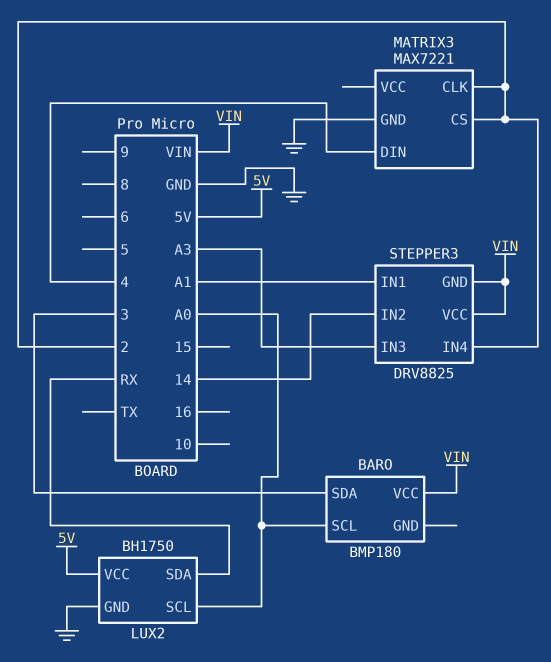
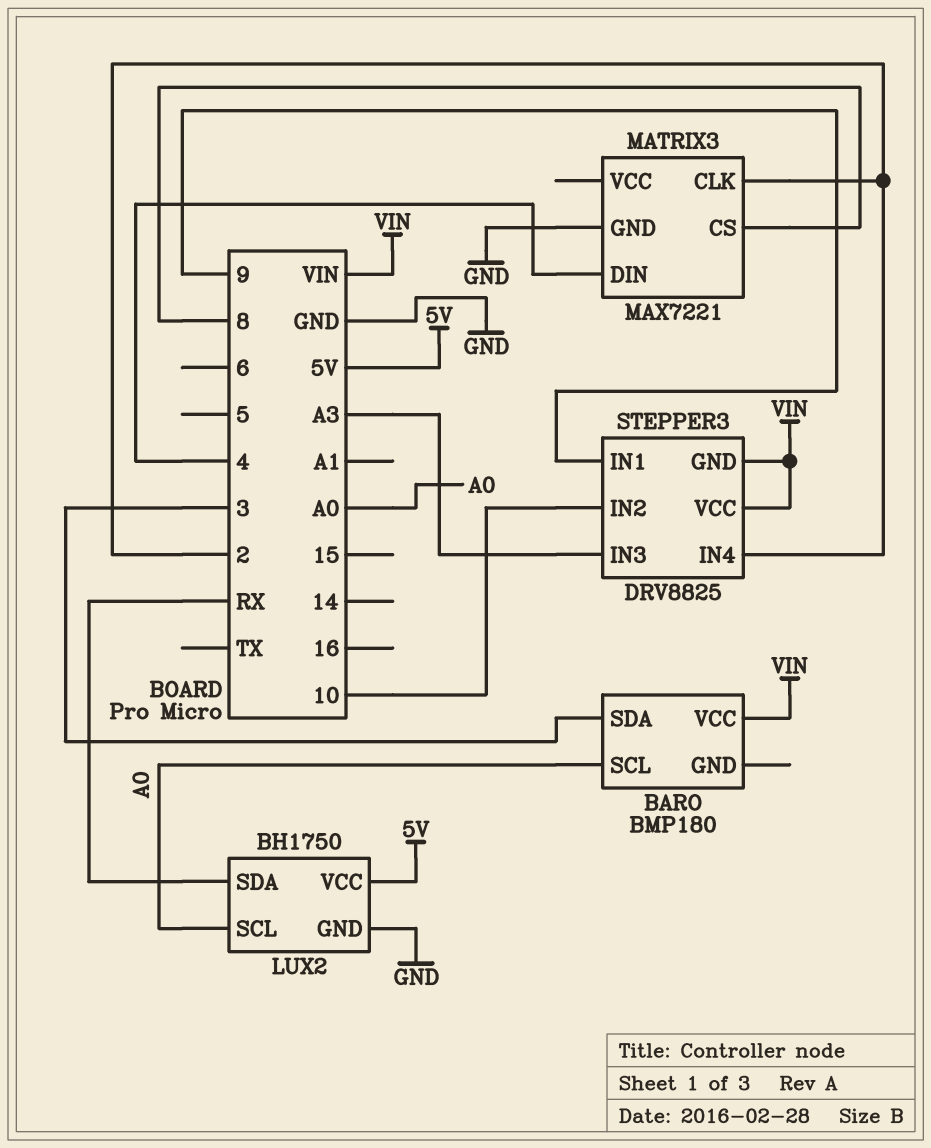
MATRIX3 pin CS: 2 -> 8
STEPPER3 pin IN1: A1 -> 9
STEPPER3 pin IN2: 14 -> 10

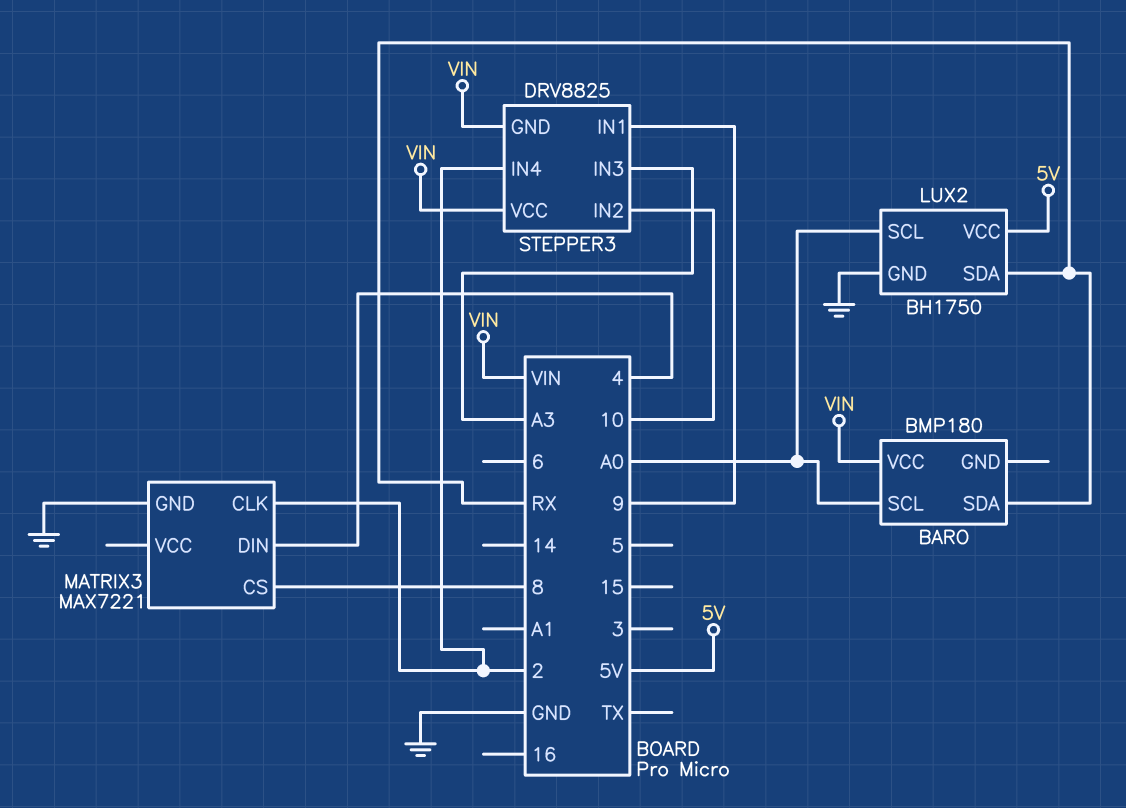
BARO pin SDA: 3 -> RX

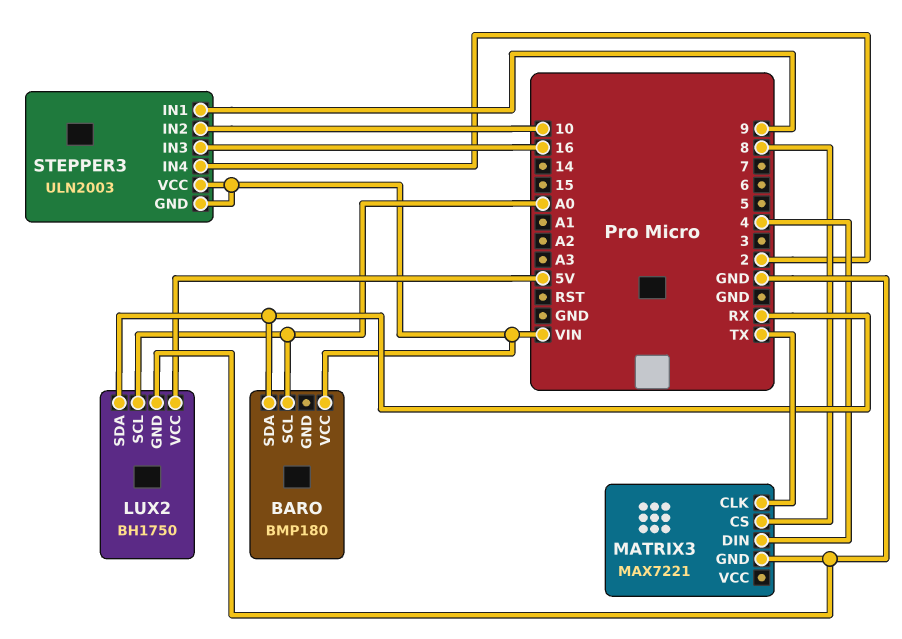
MATRIX3 pin CLK: 2 -> TX
STEPPER3: DRV8825 -> ULN2003
STEPPER3 pin IN3: A3 -> 16

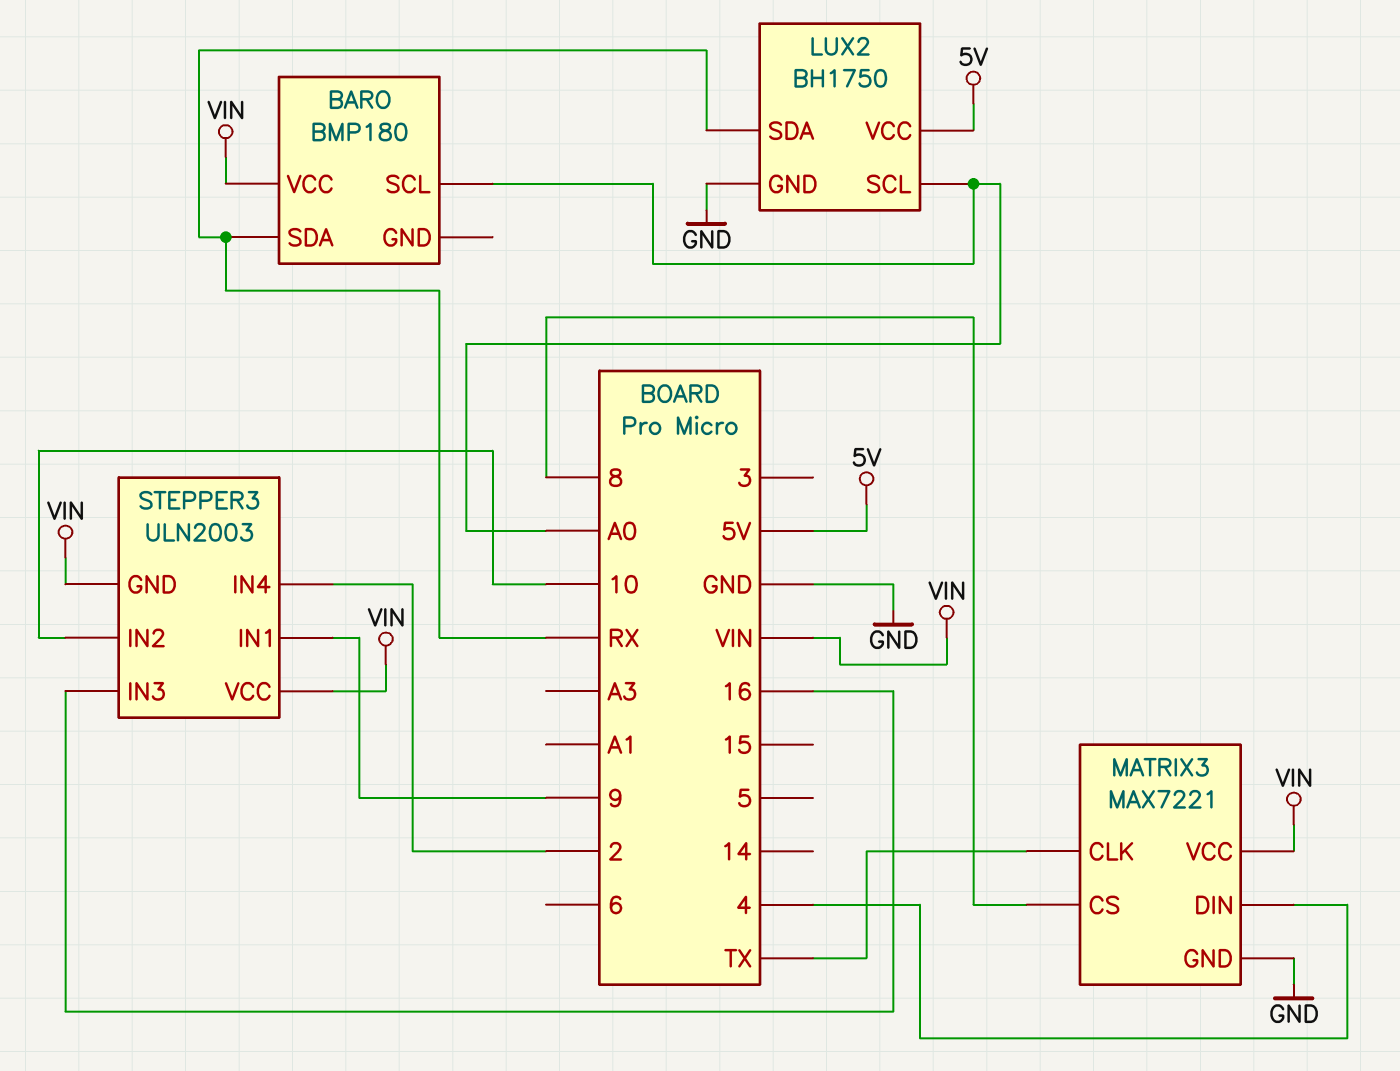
MATRIX3 pin VCC: none -> VIN

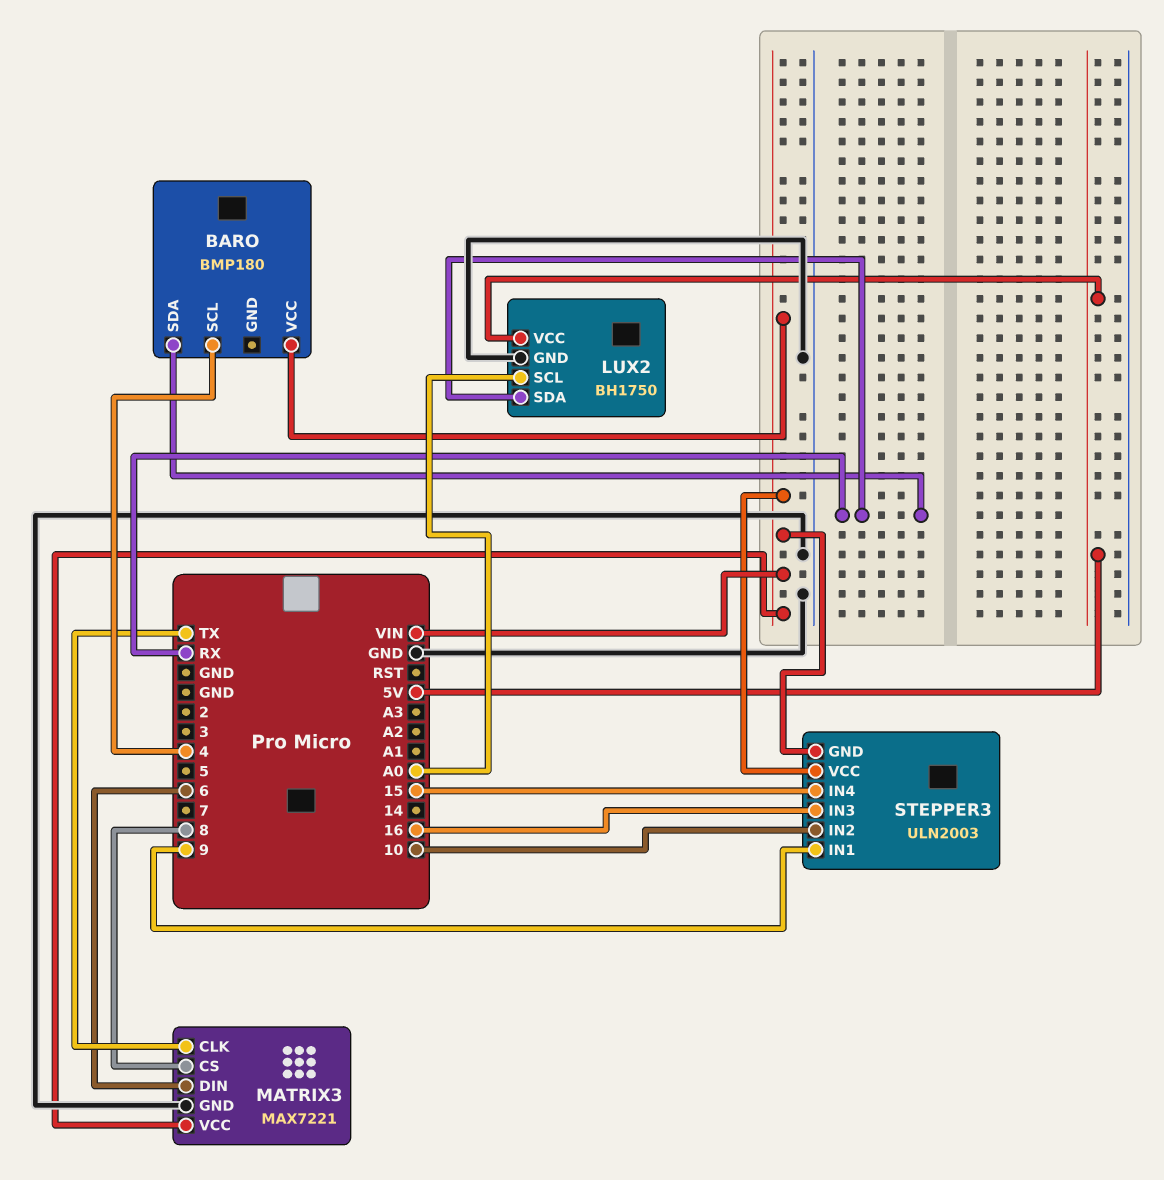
BARO pin SCL: A0 -> 4
MATRIX3 pin DIN: 4 -> 6
STEPPER3 pin IN4: 2 -> 15

